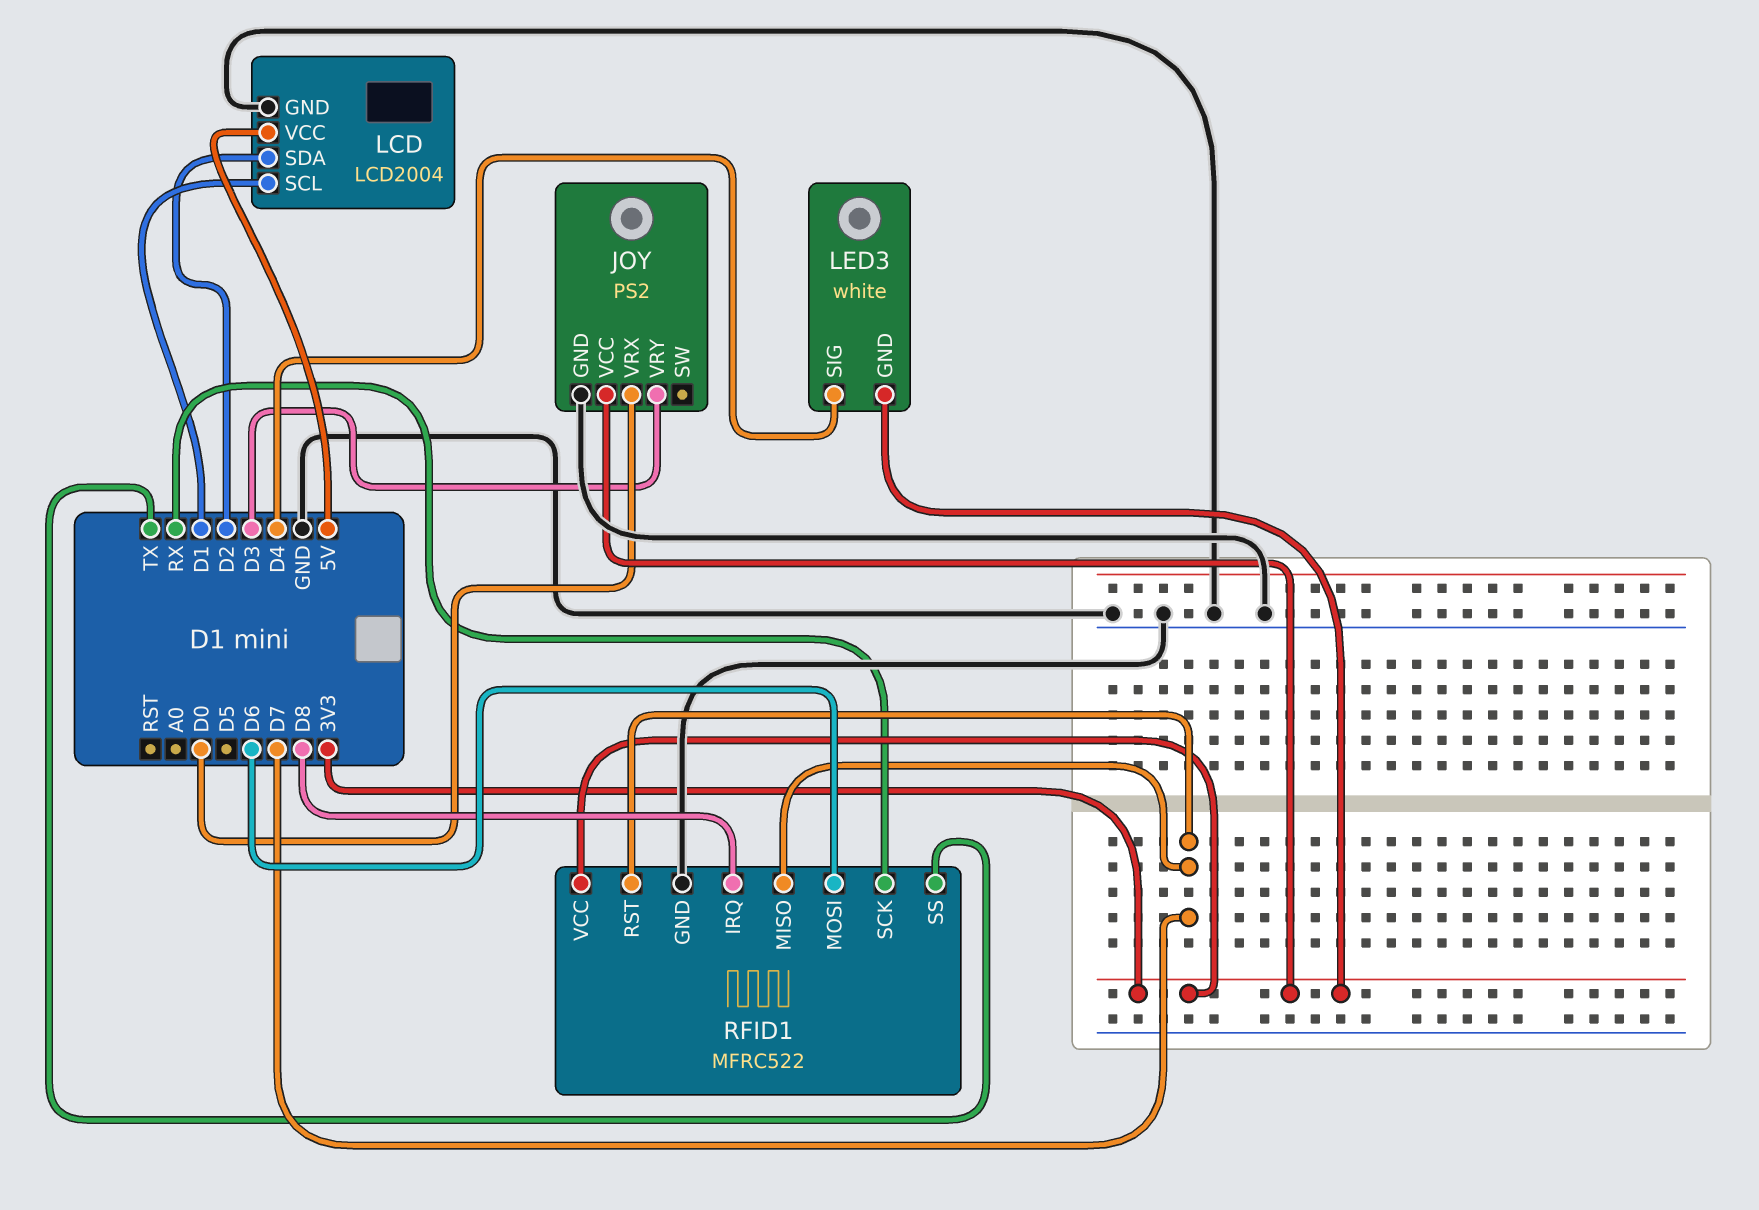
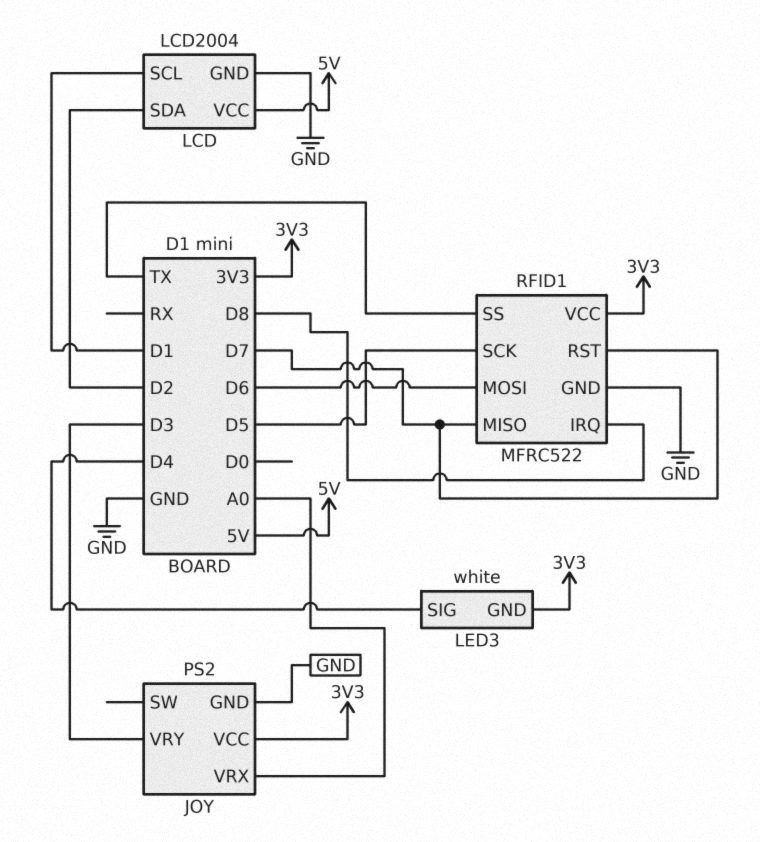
JOY pin VRX: D0 -> A0
RFID1 pin SCK: RX -> D5

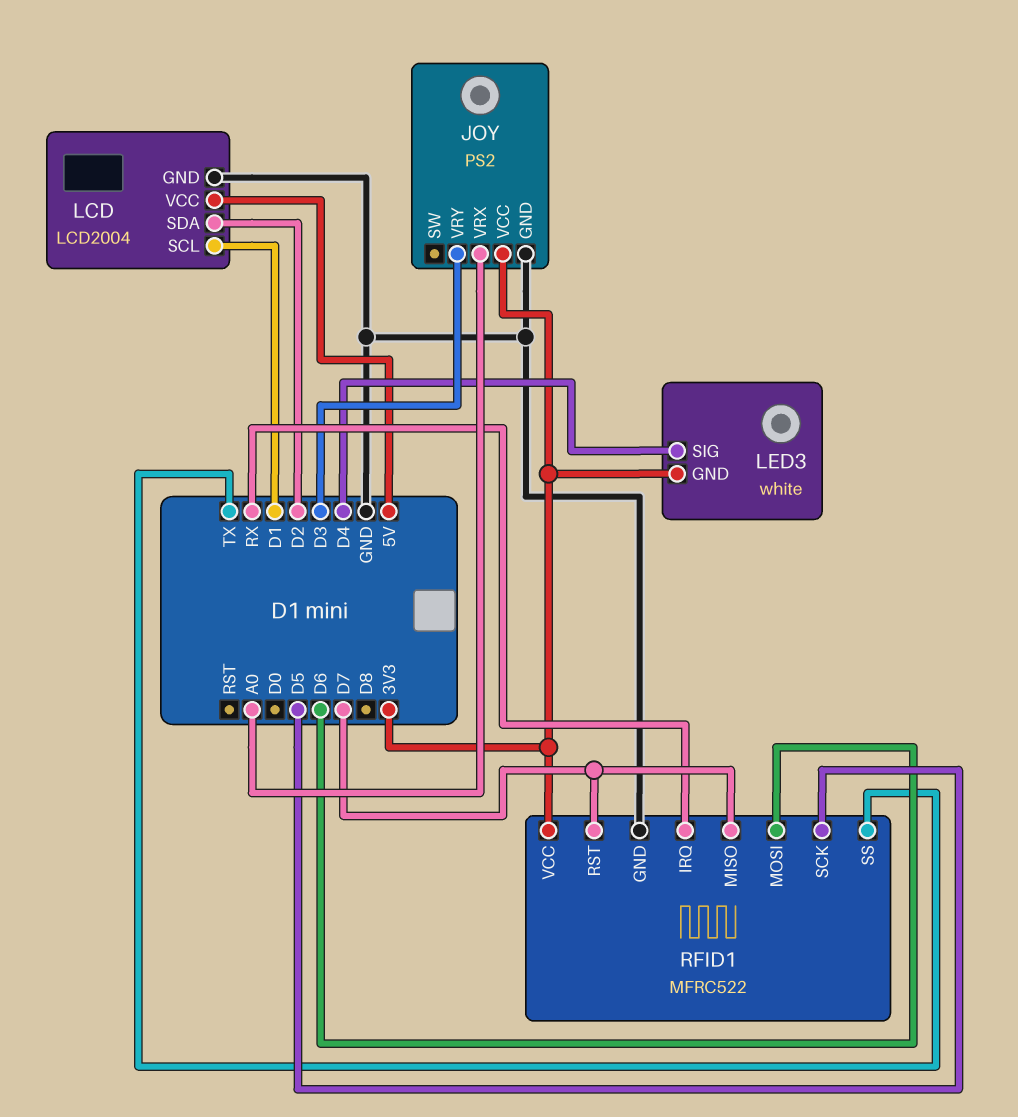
RFID1 pin IRQ: D8 -> RX

